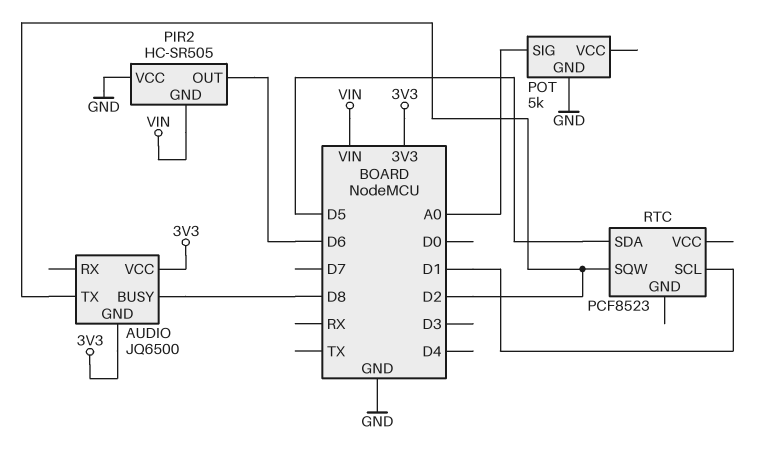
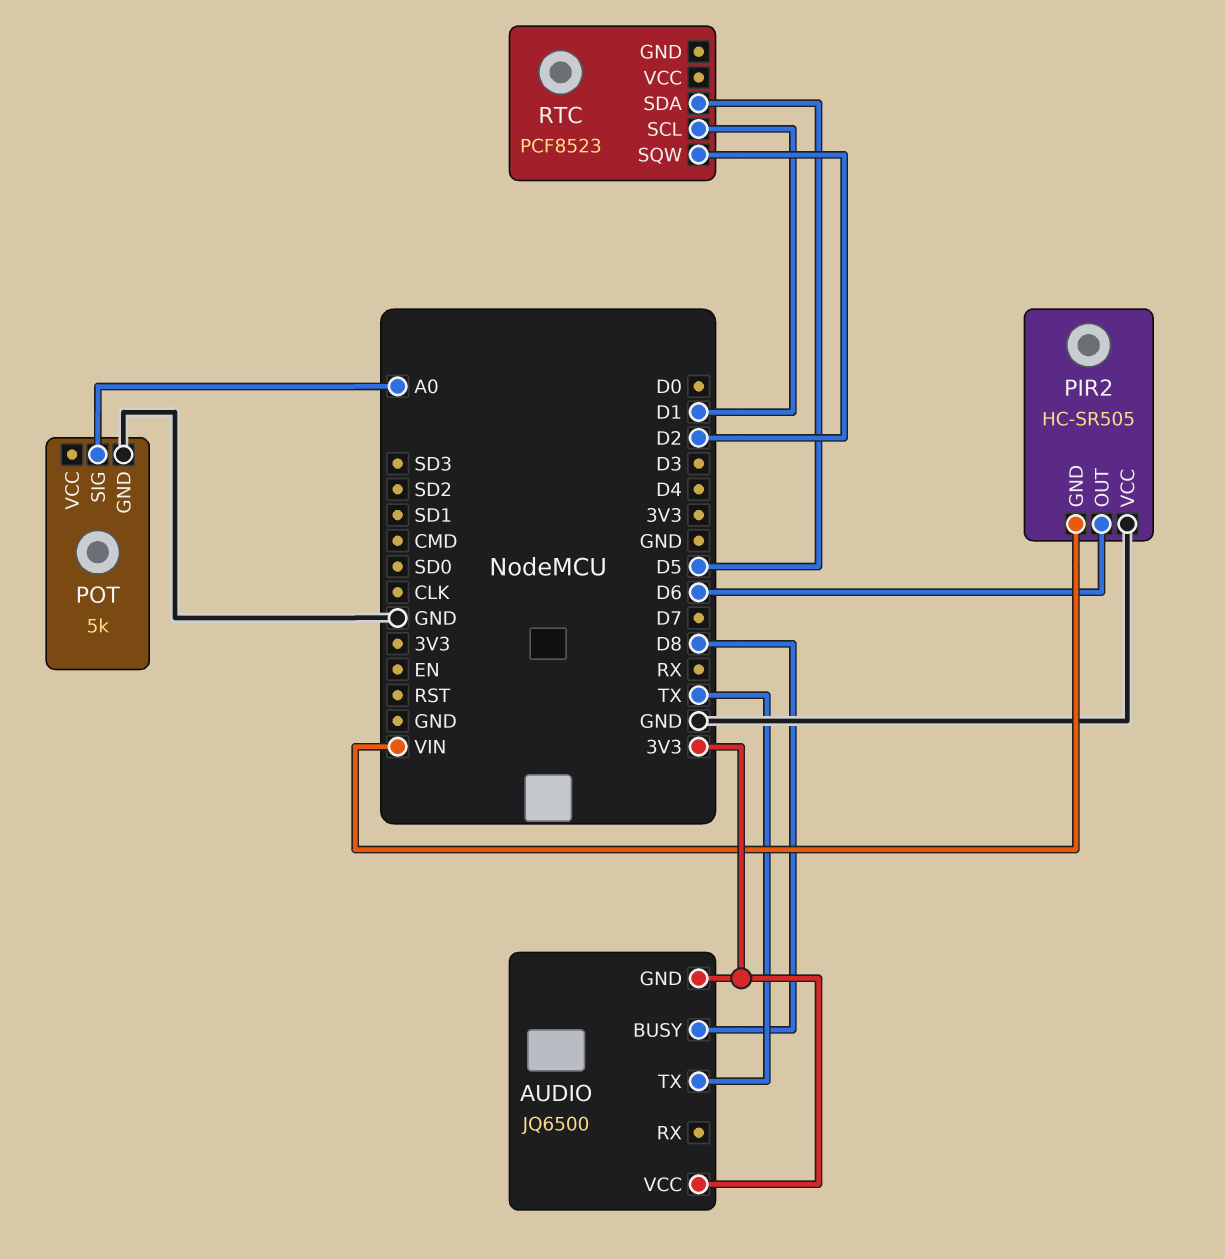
AUDIO pin TX: D2 -> TX

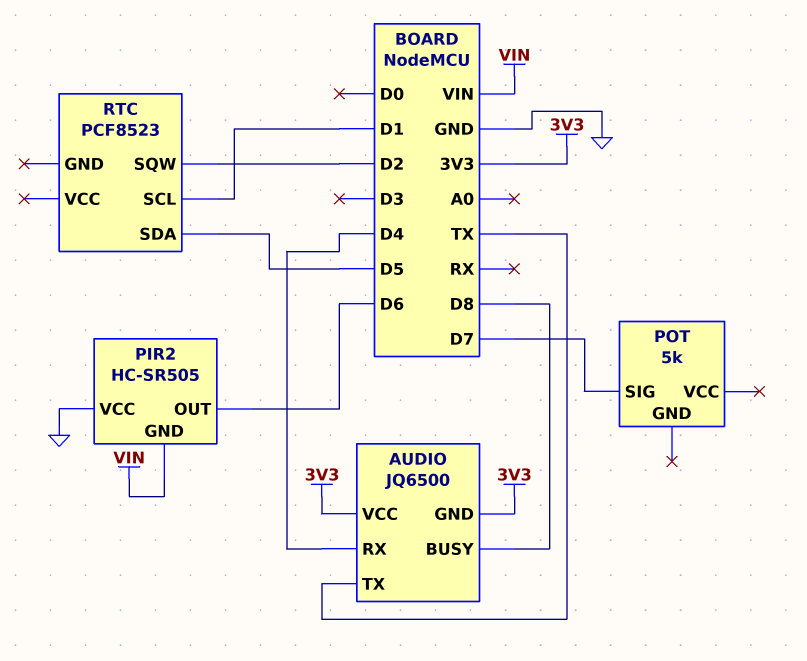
AUDIO pin RX: none -> D4
POT pin GND: GND -> none
POT pin SIG: A0 -> D7

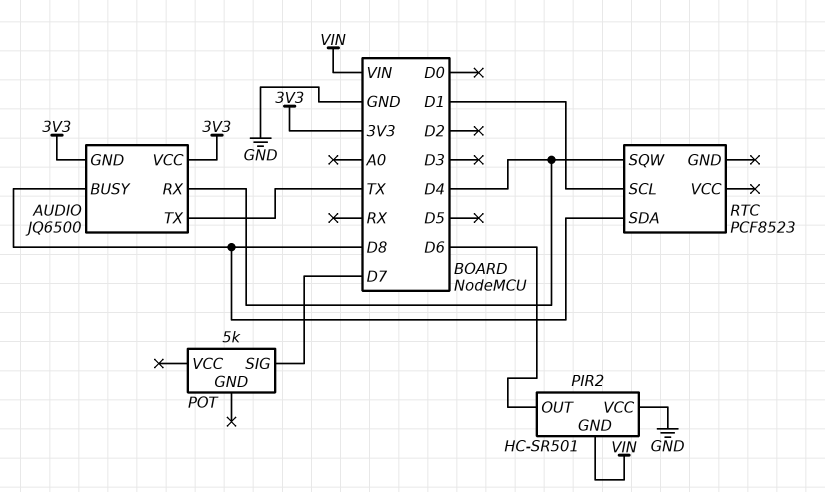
PIR2: HC-SR505 -> HC-SR501
RTC pin SDA: D5 -> D8
RTC pin SQW: D2 -> D4

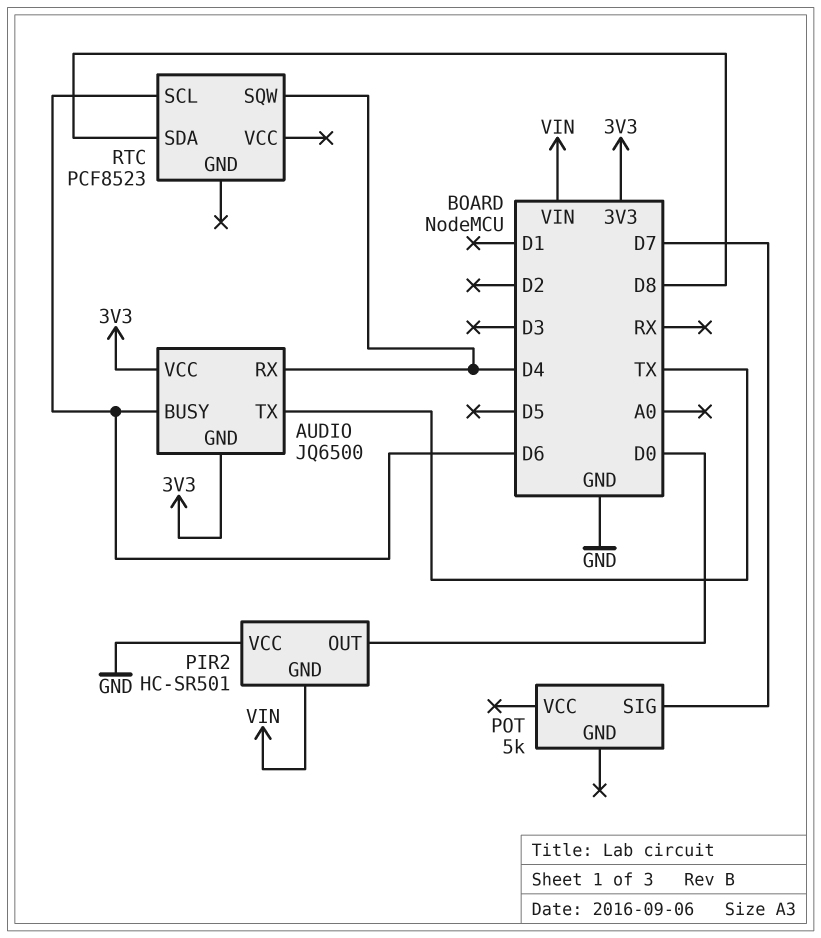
AUDIO pin BUSY: D8 -> D6
PIR2 pin OUT: D6 -> D0
RTC pin SCL: D1 -> D6

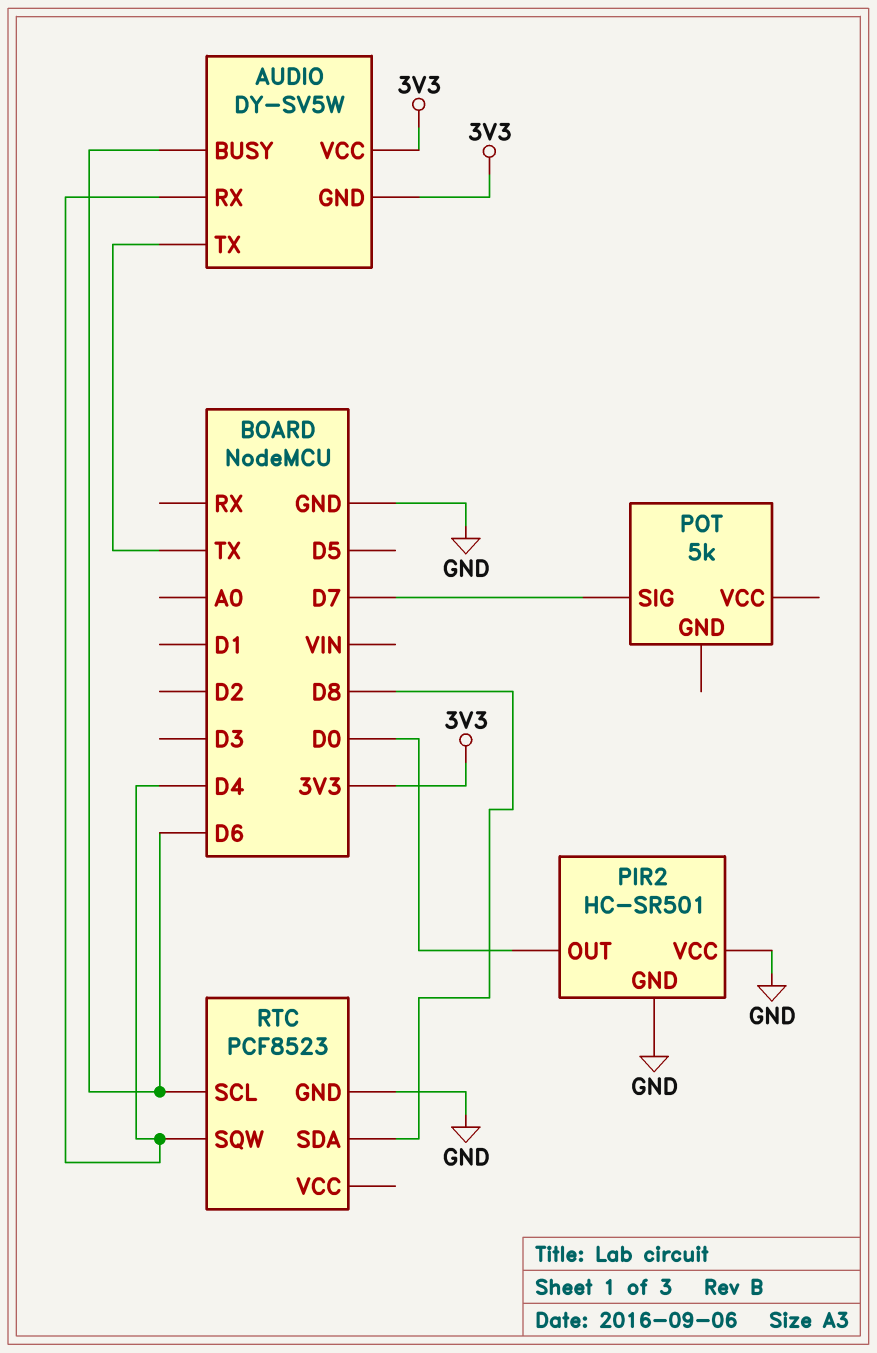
AUDIO: JQ6500 -> DY-SV5W
PIR2 pin GND: VIN -> GND
RTC pin GND: none -> GND

